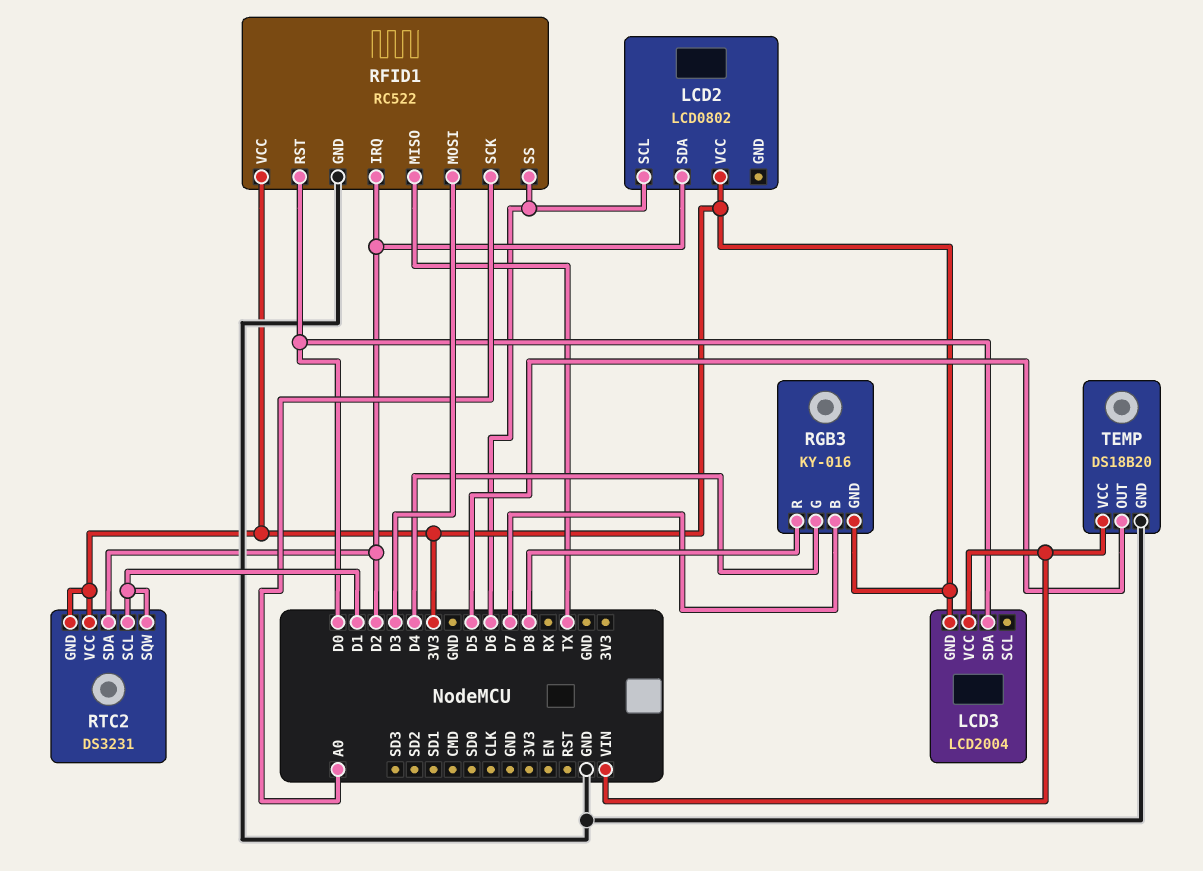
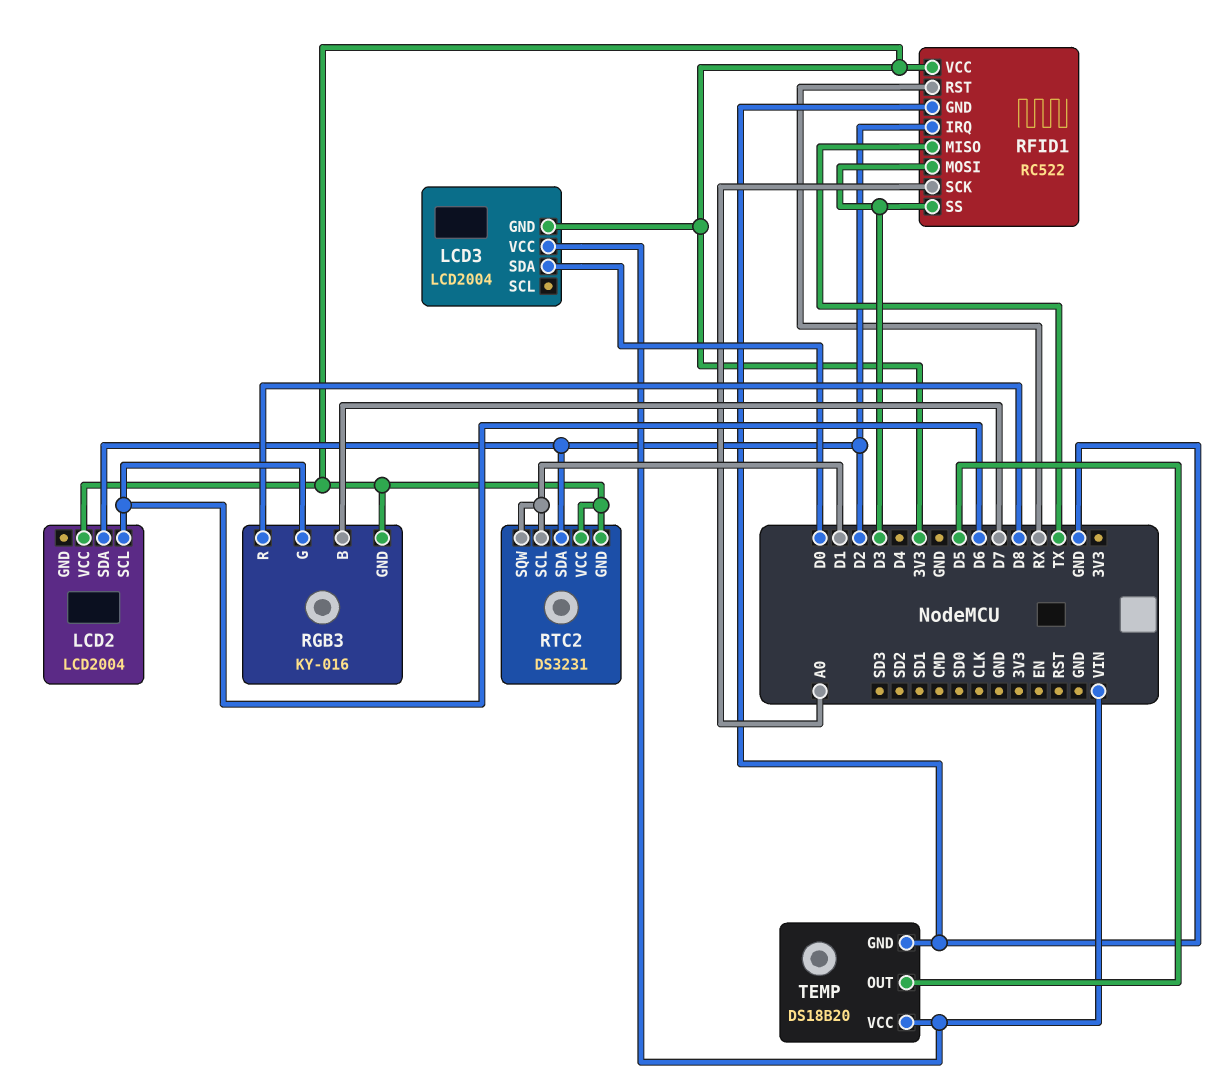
LCD2: LCD0802 -> LCD2004
RFID1 pin RST: D0 -> RX
RFID1 pin SS: D6 -> D3
RGB3 pin G: D4 -> D6

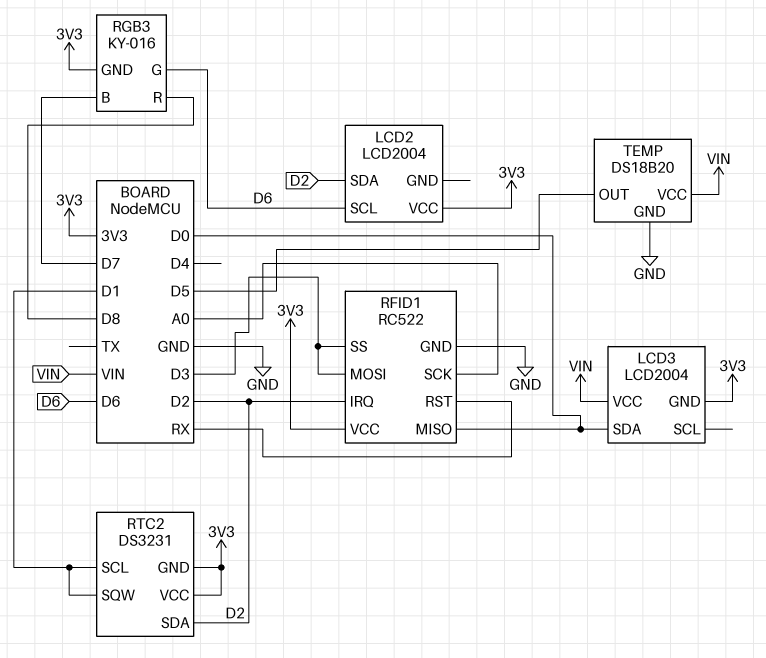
RFID1 pin MISO: TX -> D0

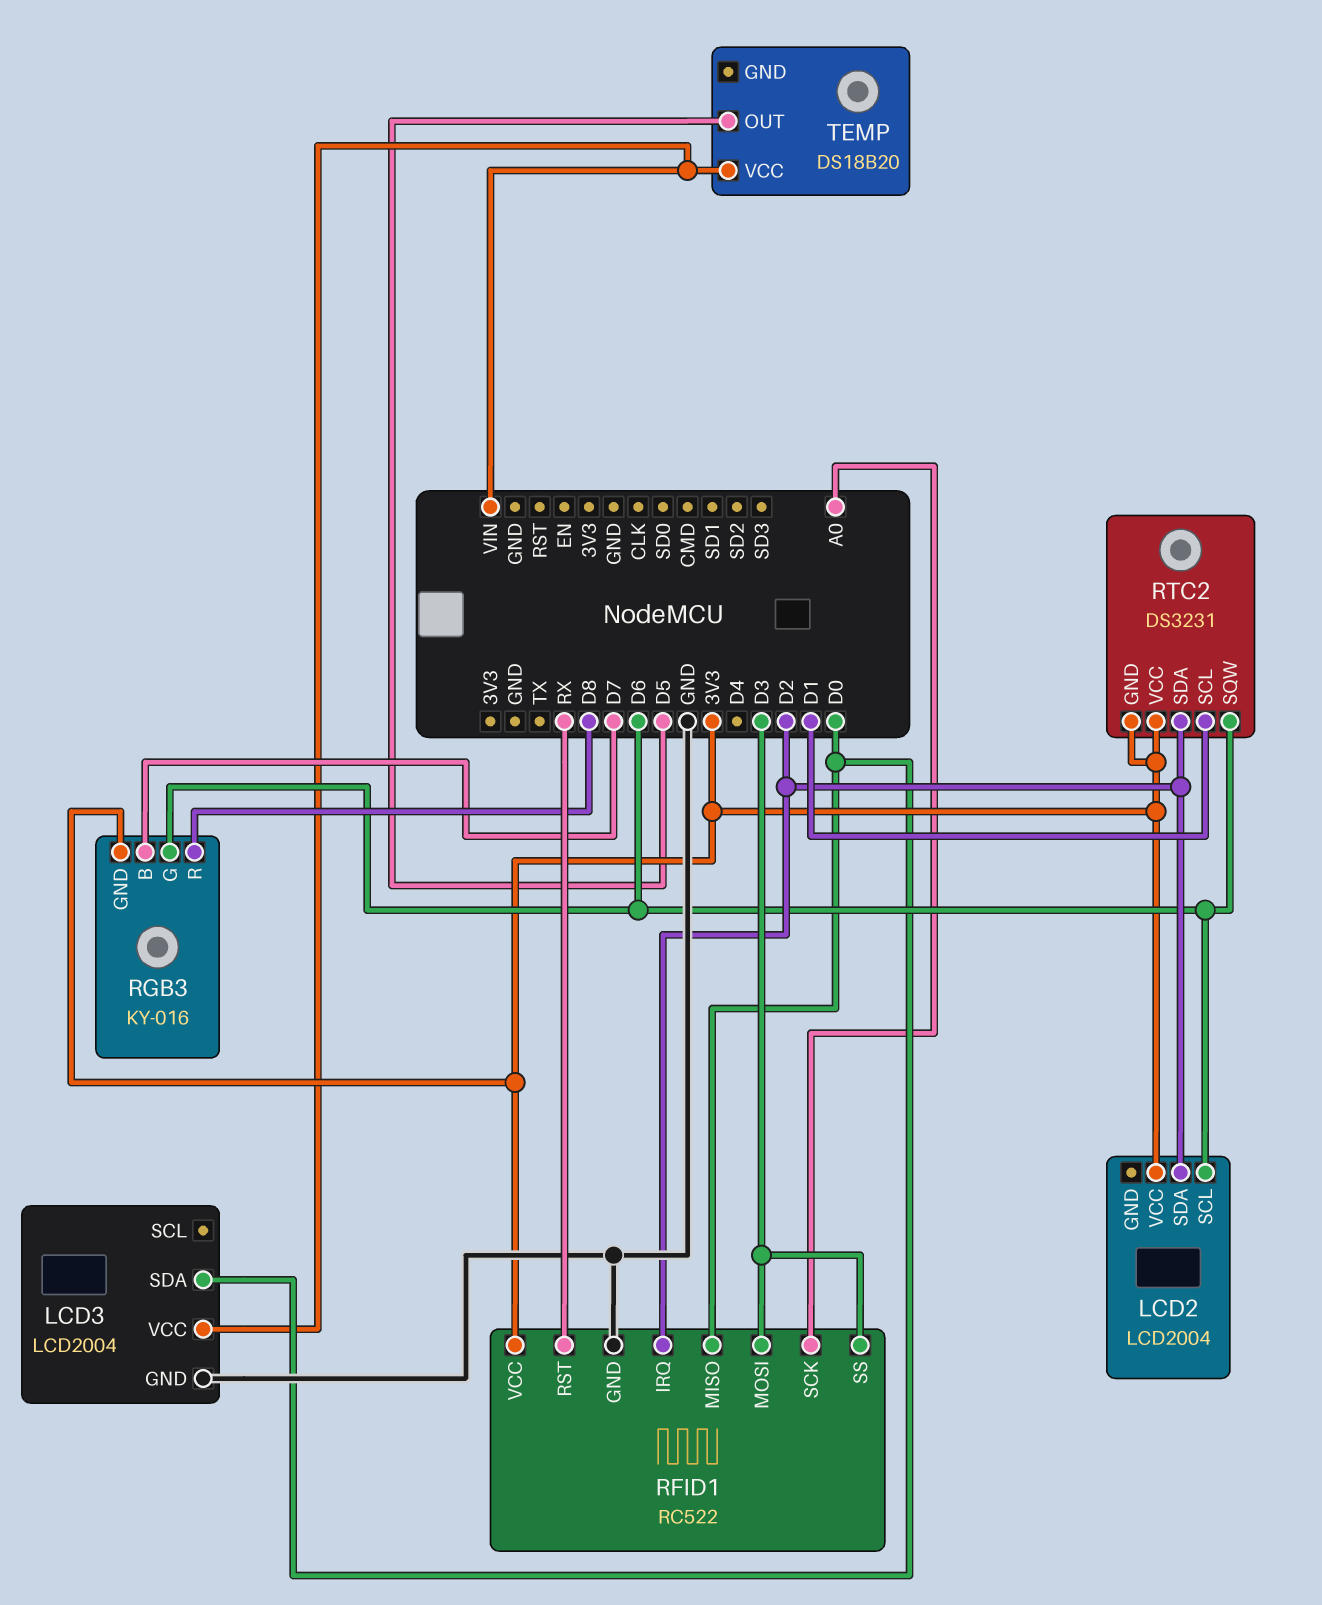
LCD3 pin GND: 3V3 -> GND
RTC2 pin SQW: D1 -> D6
TEMP pin GND: GND -> none

